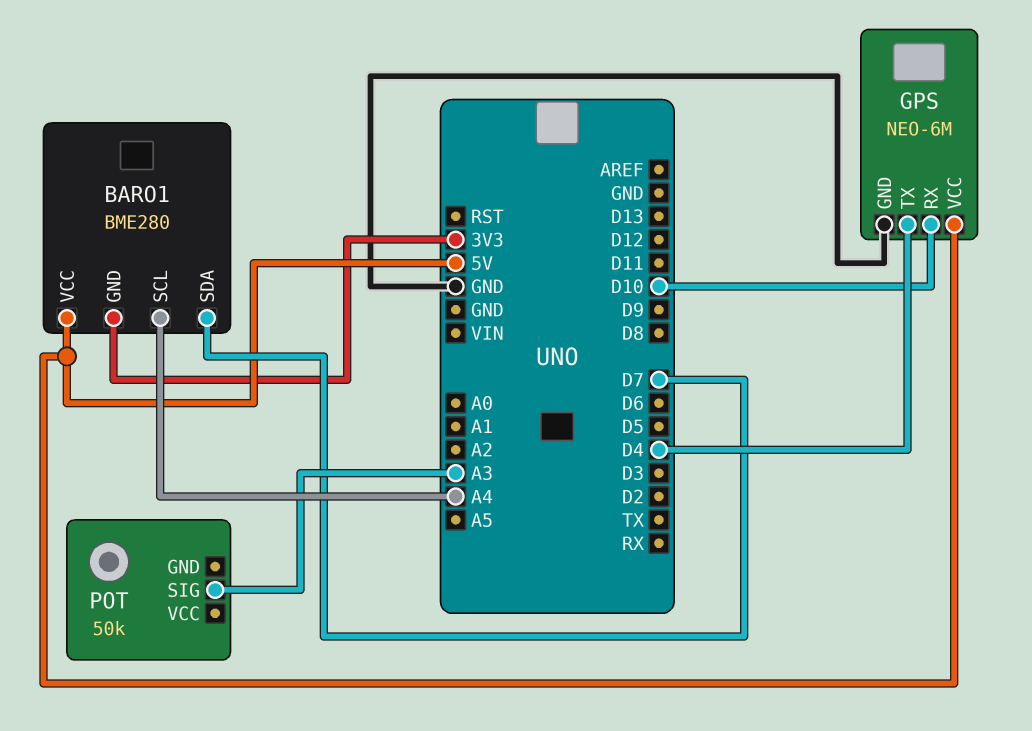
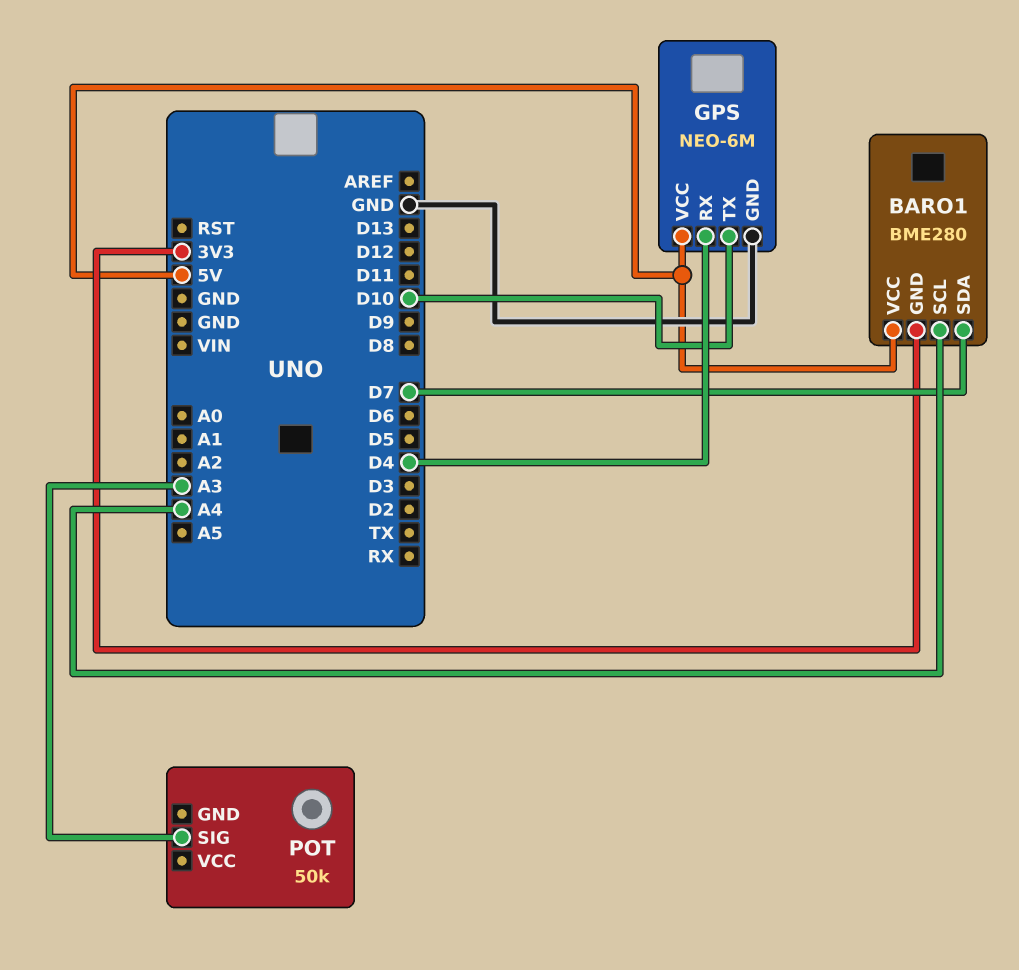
GPS pin RX: D10 -> D4
GPS pin TX: D4 -> D10

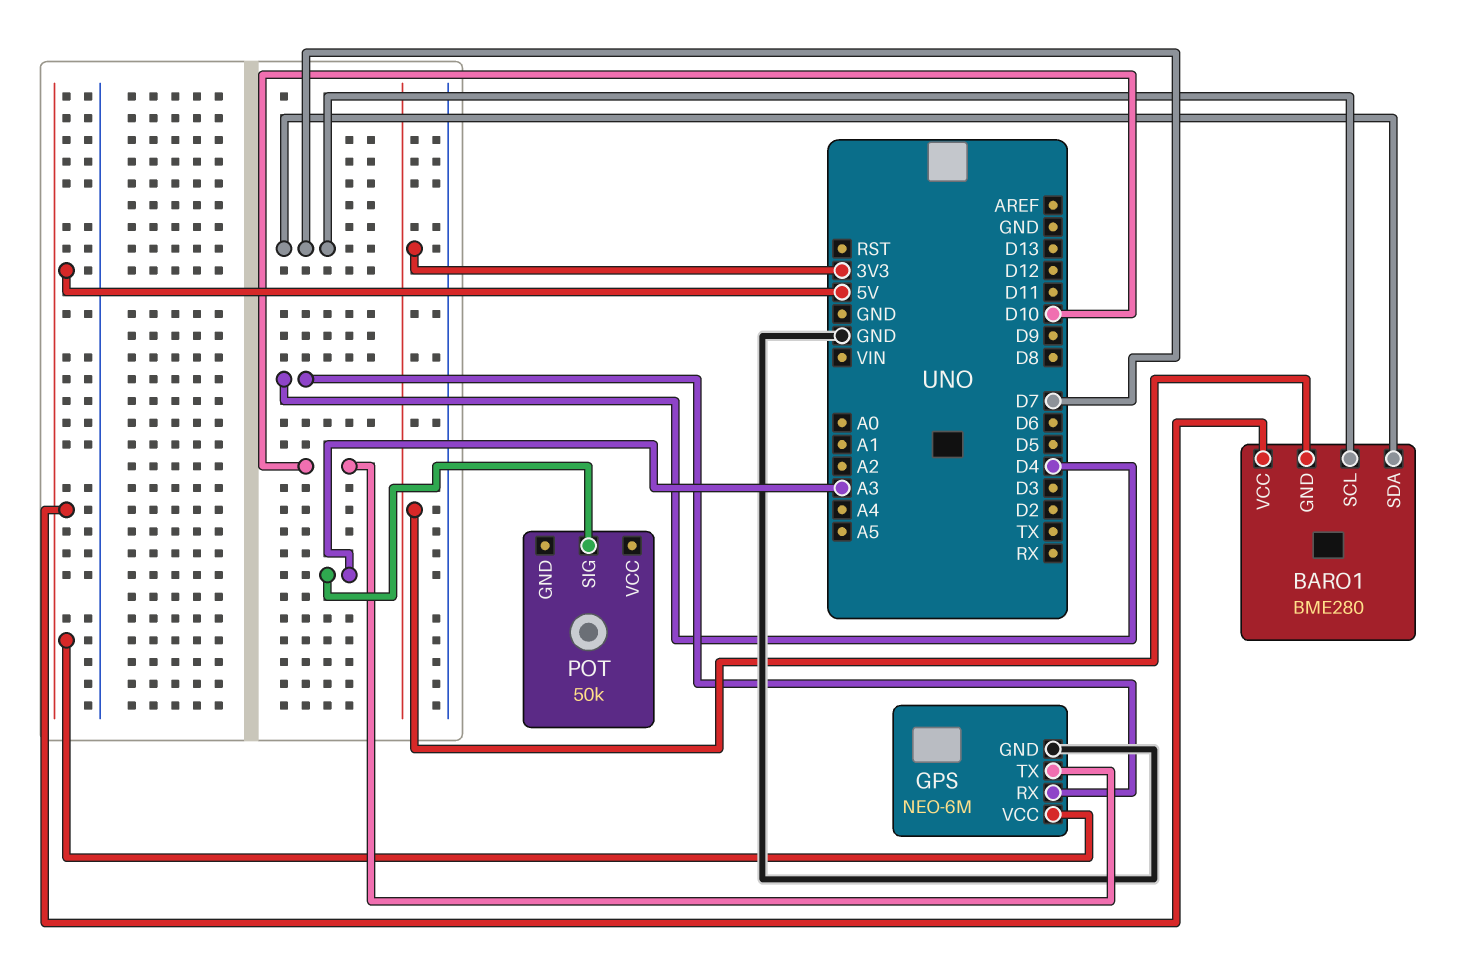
BARO1 pin SCL: A4 -> D7

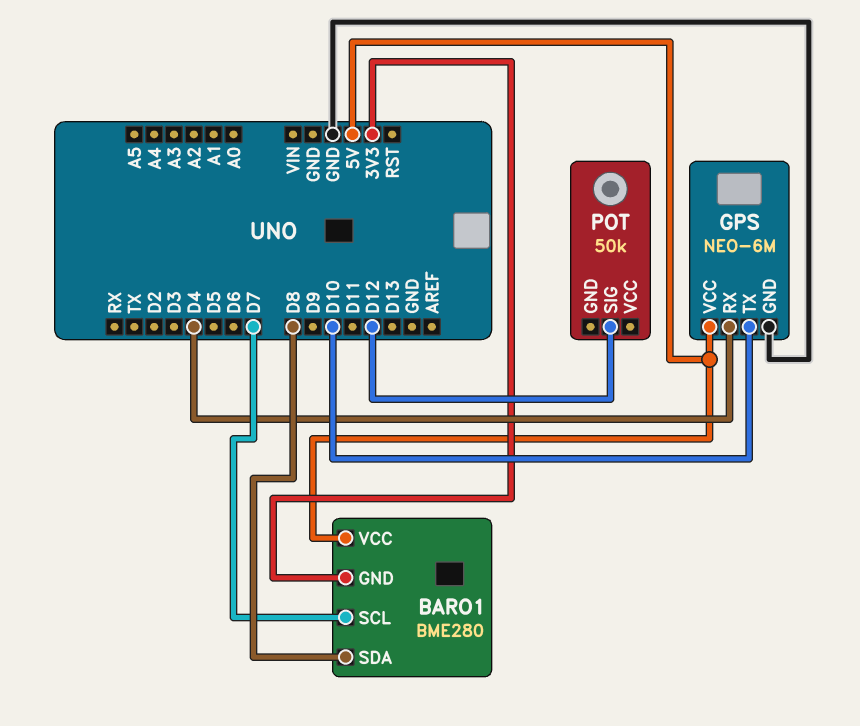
BARO1 pin SDA: D7 -> D8
POT pin SIG: A3 -> D12

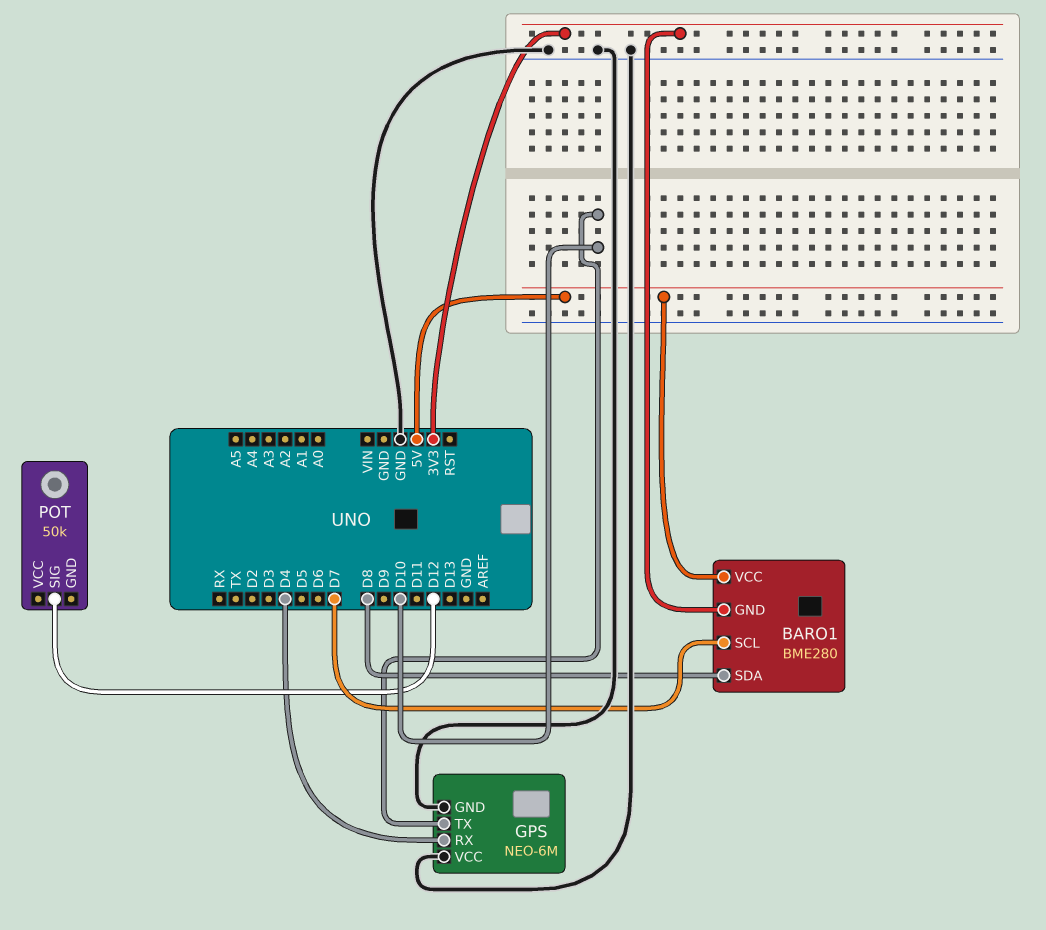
GPS pin VCC: 5V -> GND

